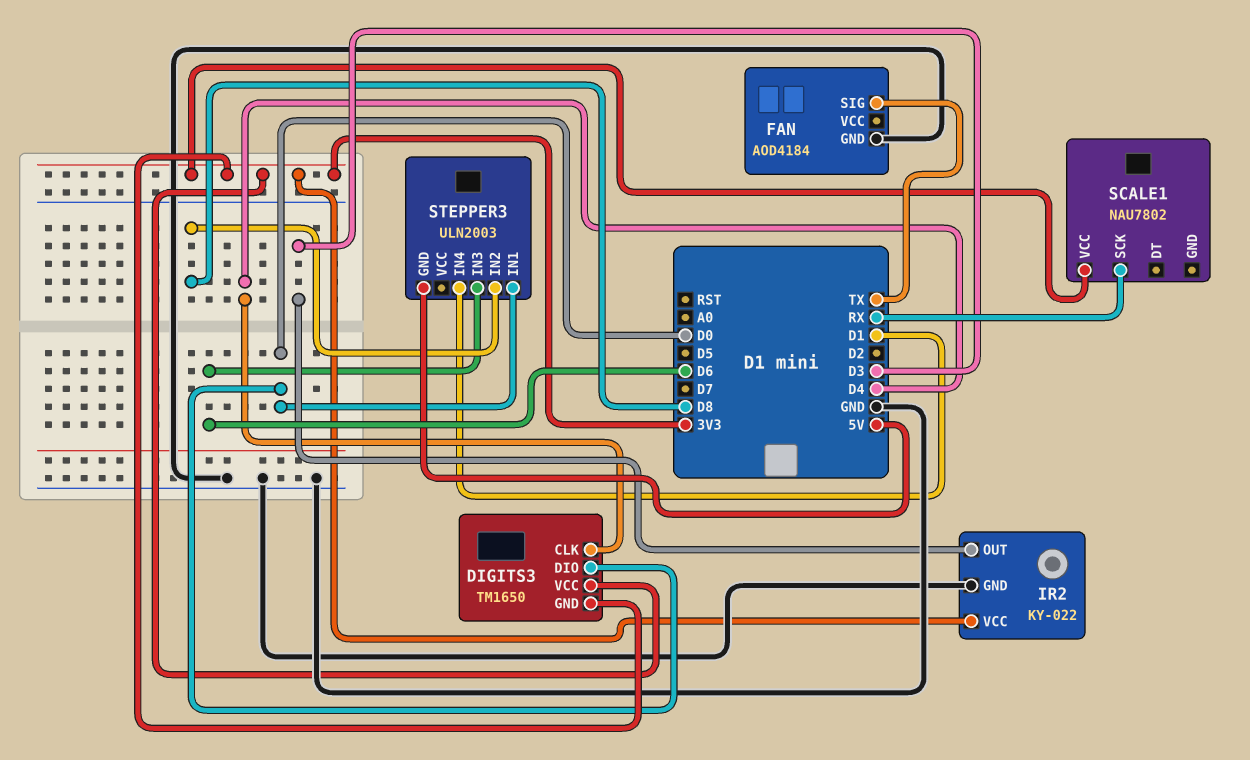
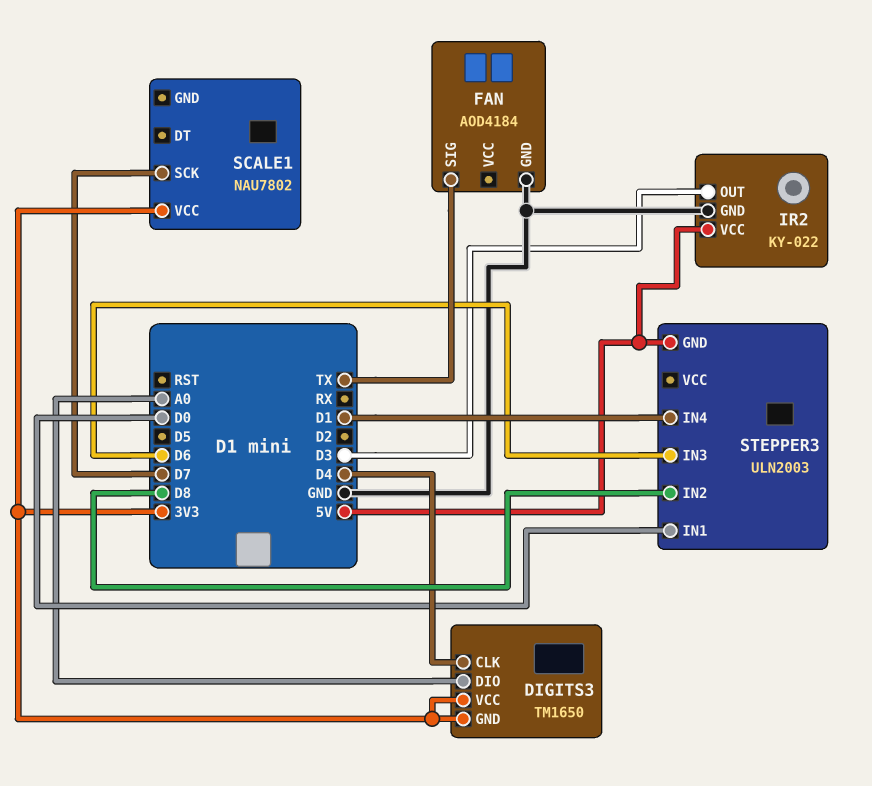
DIGITS3 pin DIO: D0 -> A0
IR2 pin VCC: 3V3 -> 5V
SCALE1 pin SCK: RX -> D7

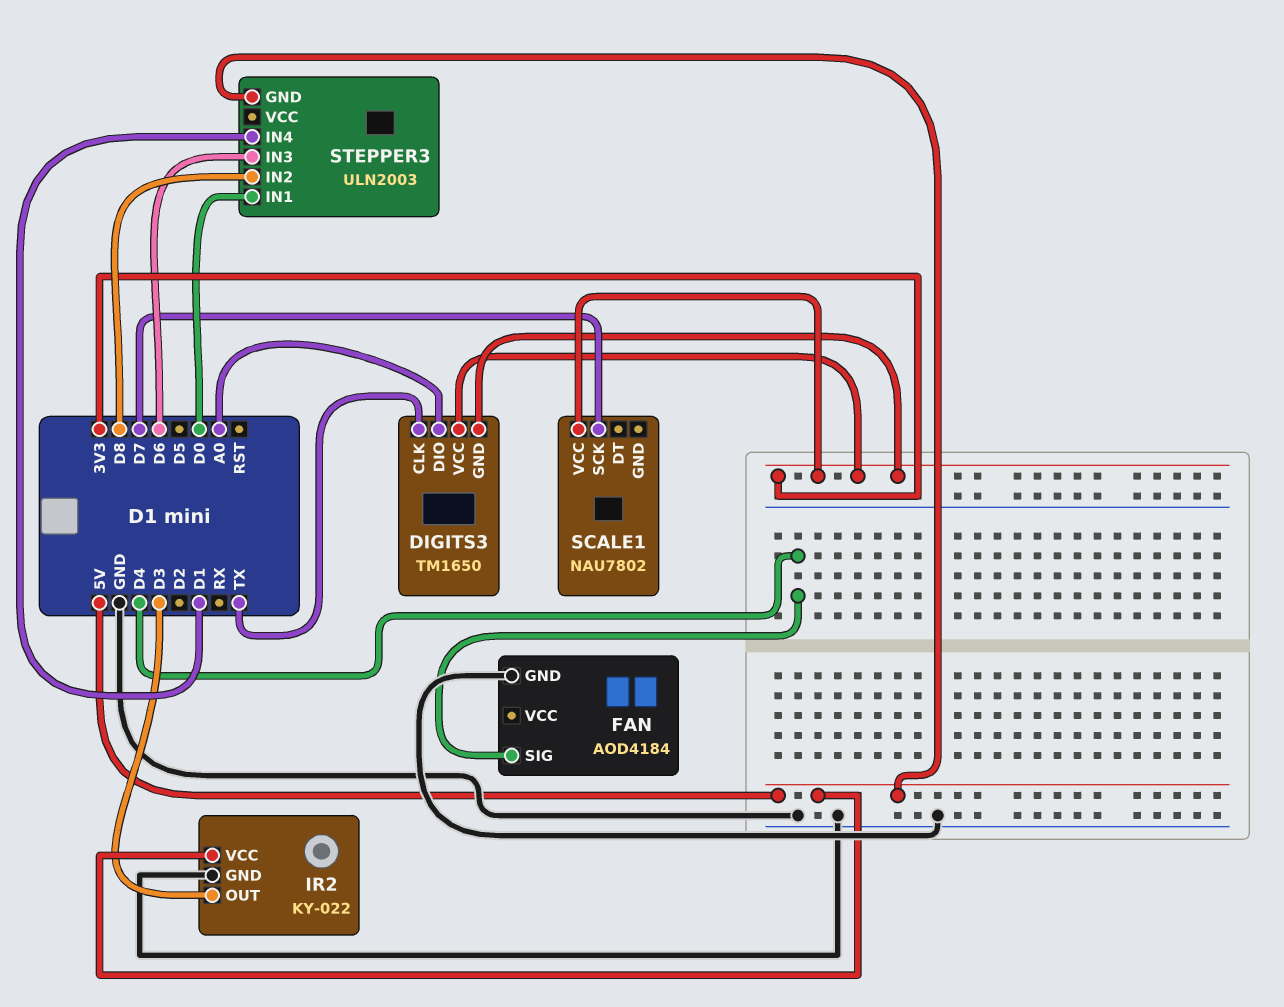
DIGITS3 pin CLK: D4 -> TX
FAN pin SIG: TX -> D4

